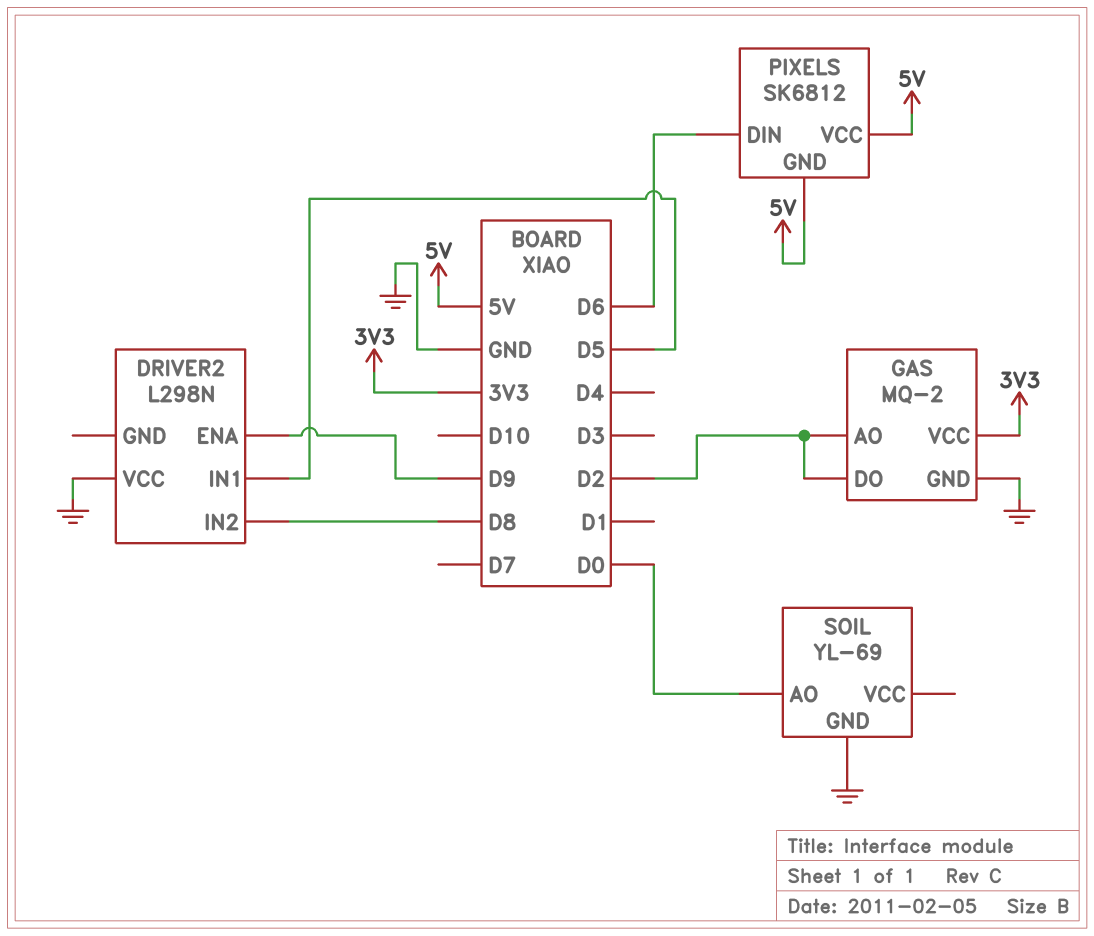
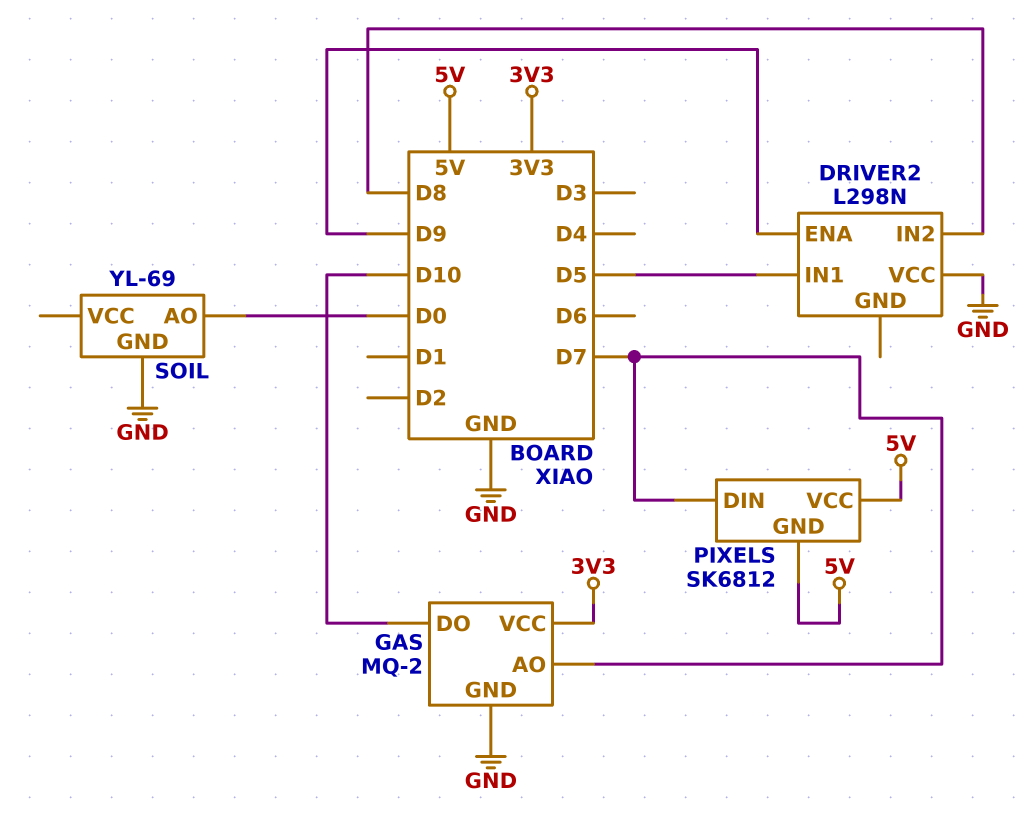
GAS pin AO: D2 -> D7
GAS pin DO: D2 -> D10
PIXELS pin DIN: D6 -> D7

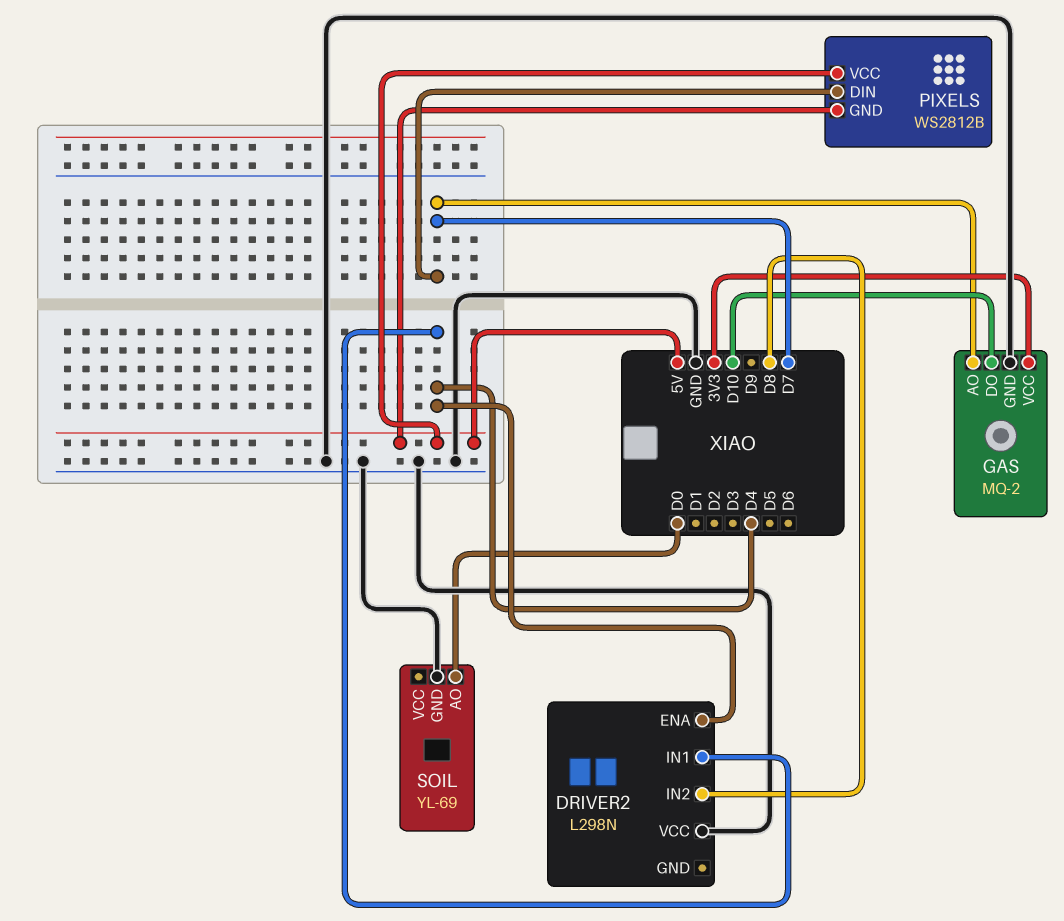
DRIVER2 pin ENA: D9 -> D4
DRIVER2 pin IN1: D5 -> D4
PIXELS: SK6812 -> WS2812B

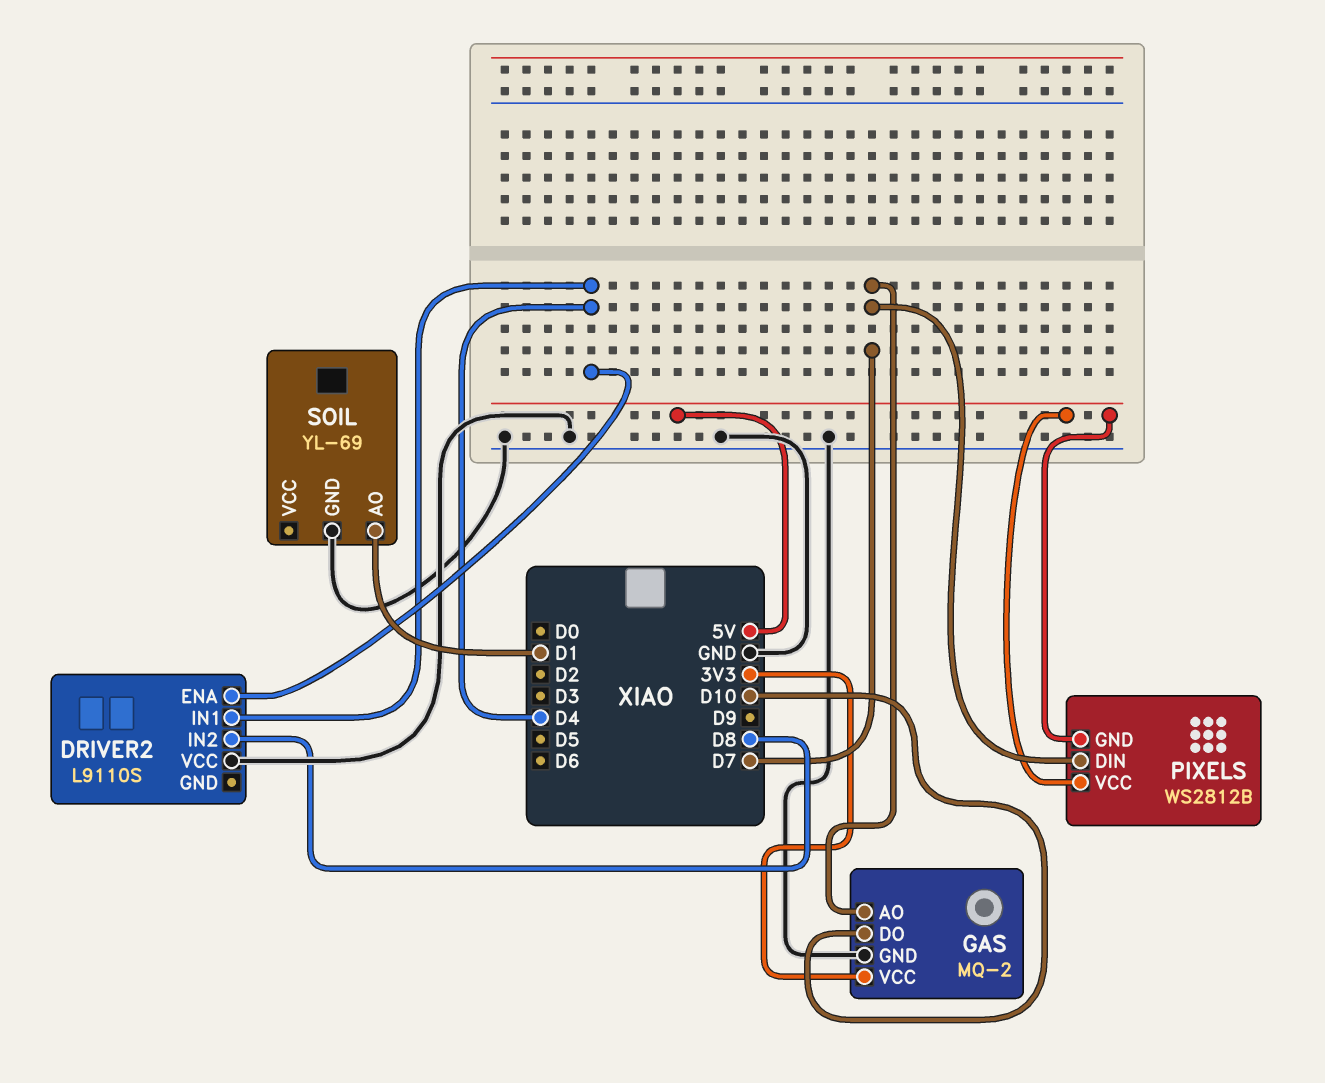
DRIVER2: L298N -> L9110S
SOIL pin AO: D0 -> D1

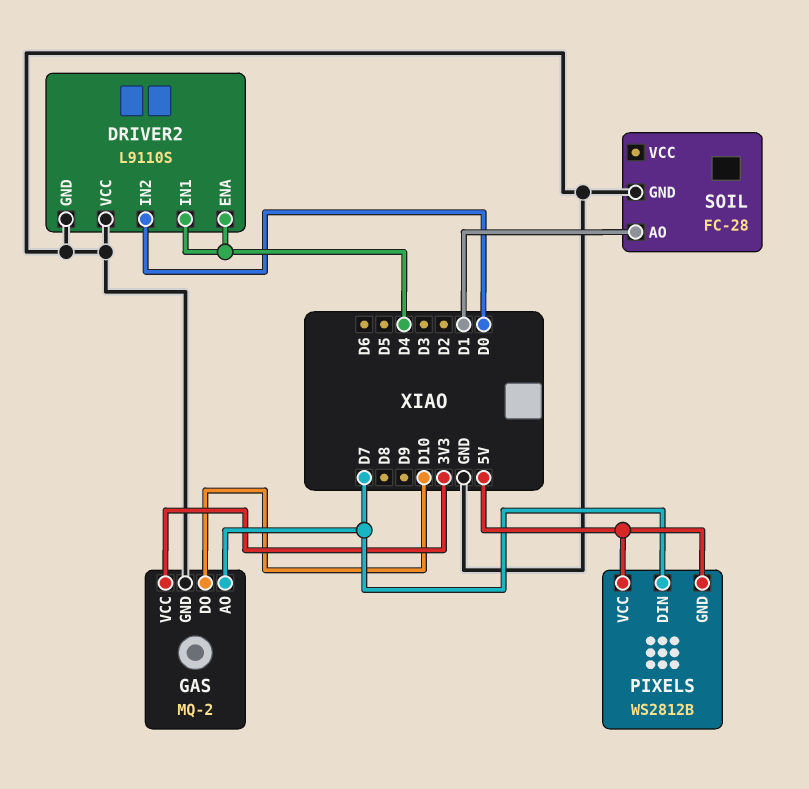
DRIVER2 pin GND: none -> GND
DRIVER2 pin IN2: D8 -> D0
SOIL: YL-69 -> FC-28

